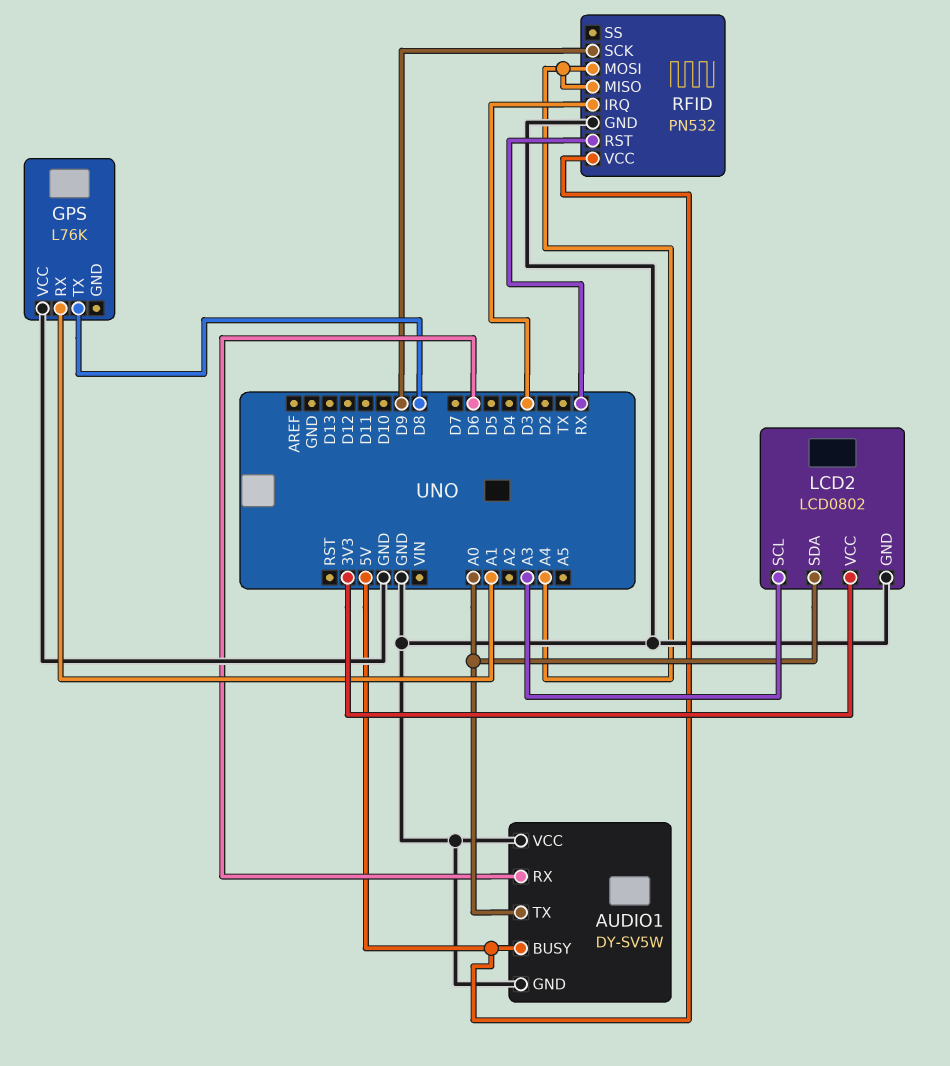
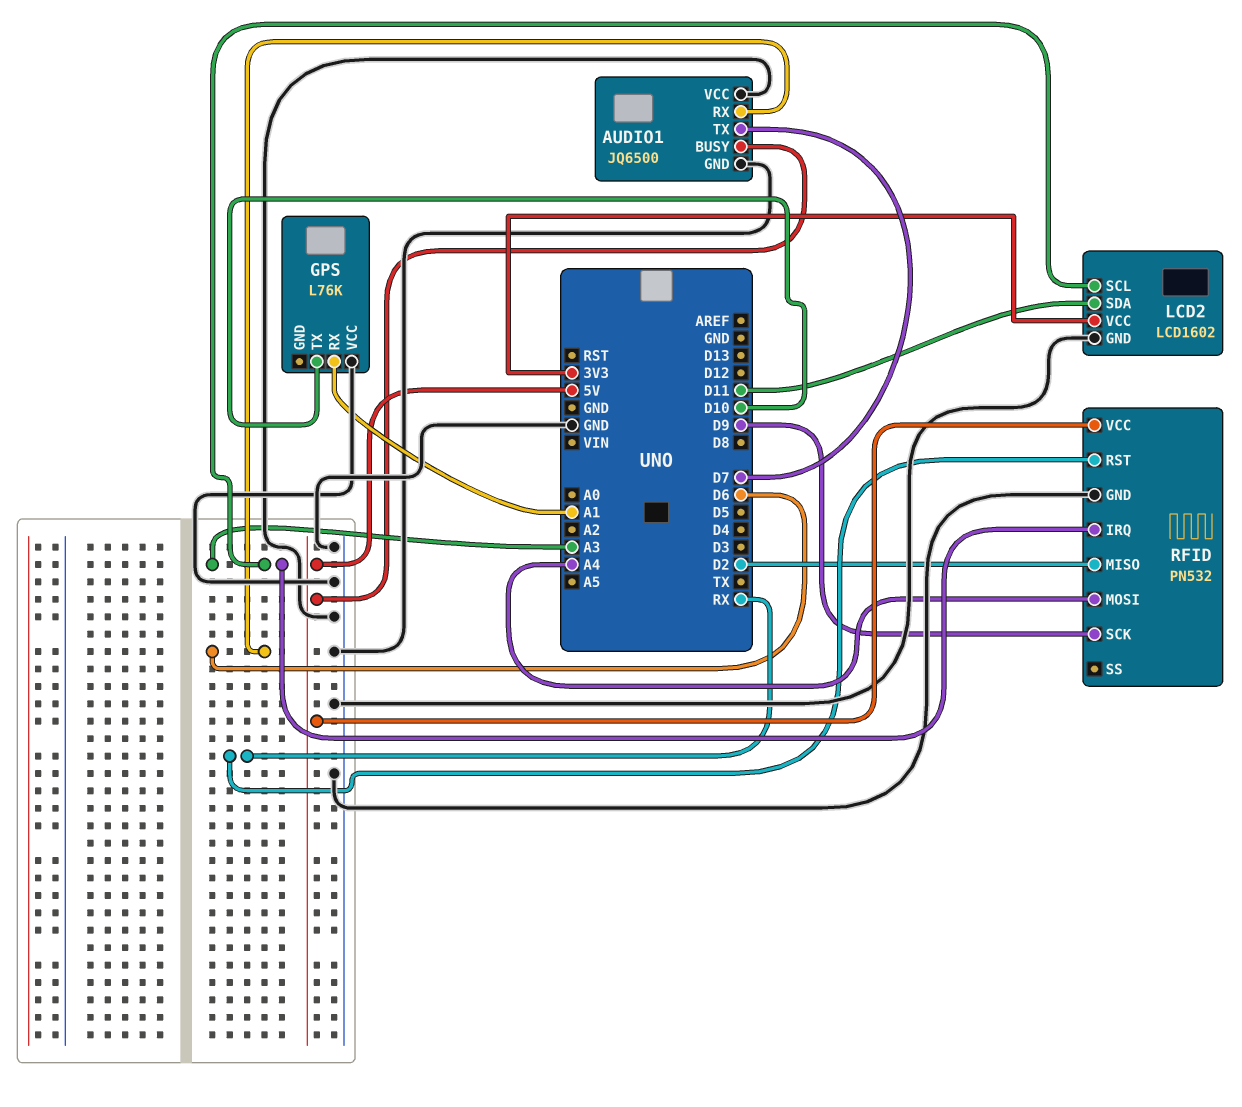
AUDIO1: DY-SV5W -> JQ6500
AUDIO1 pin TX: A0 -> D7
GPS pin TX: D8 -> D10
LCD2: LCD0802 -> LCD1602
LCD2 pin SDA: A0 -> D11
RFID pin IRQ: D3 -> A3
RFID pin MISO: A4 -> D2

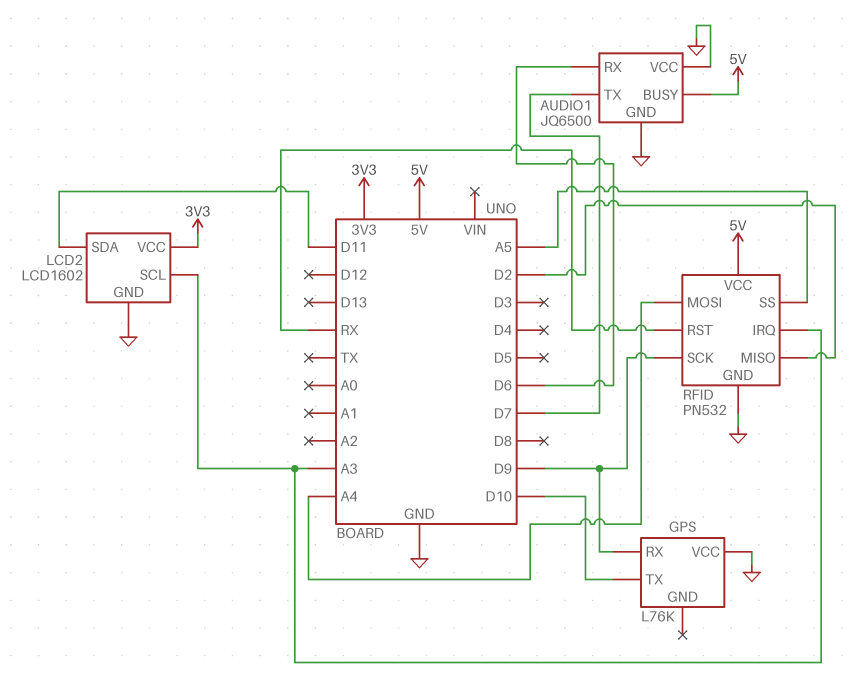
GPS pin RX: A1 -> D9
RFID pin SS: none -> A5

